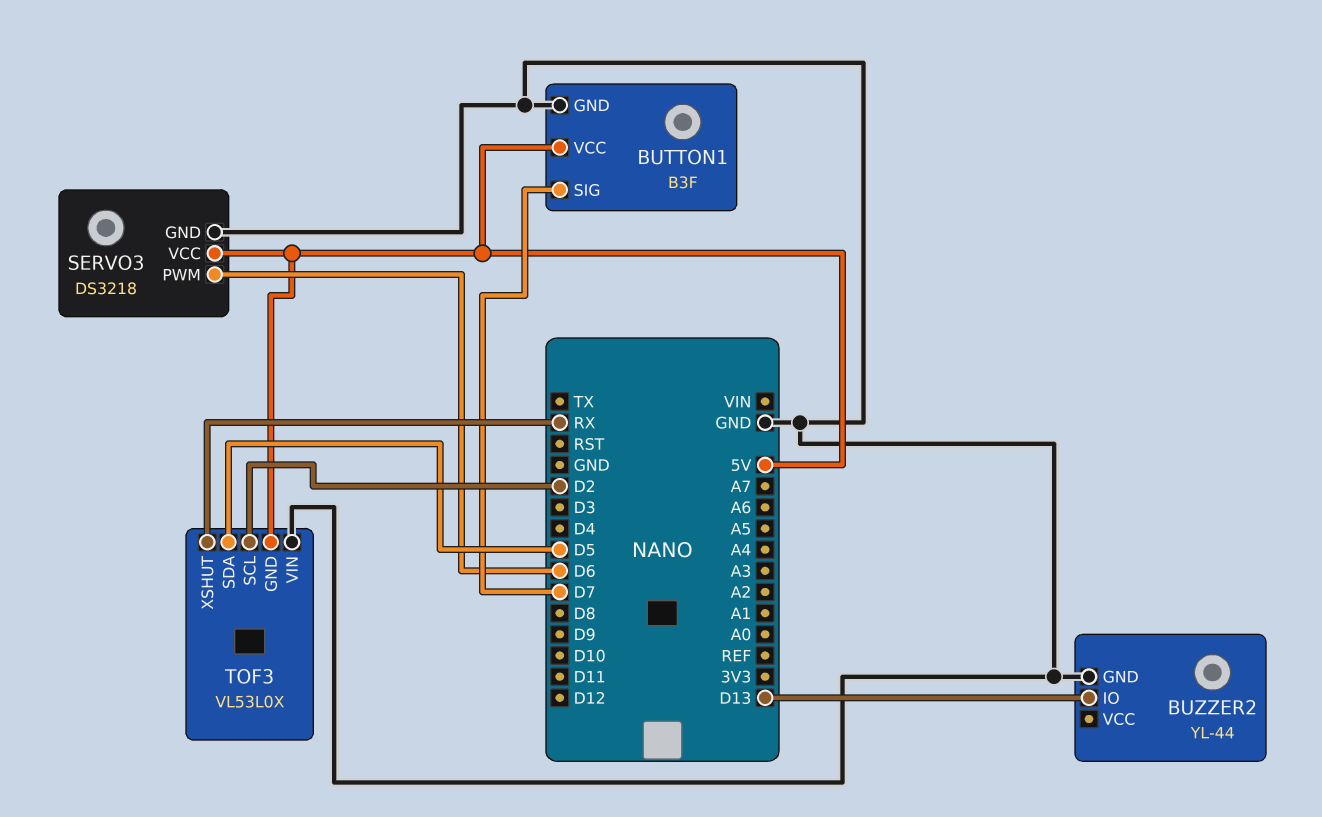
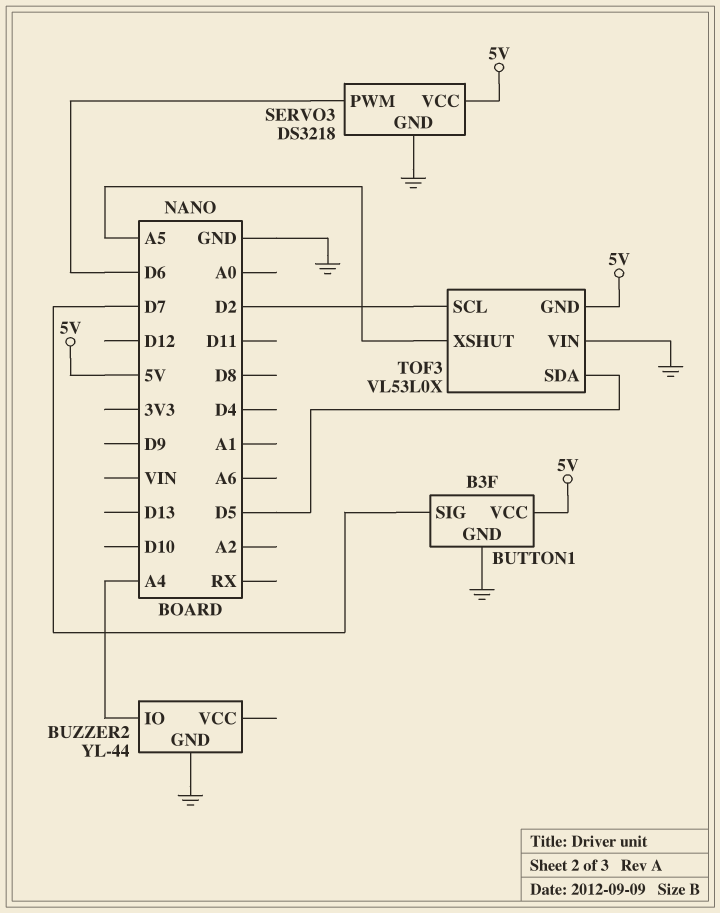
BUZZER2 pin IO: D13 -> A4
TOF3 pin XSHUT: RX -> A5

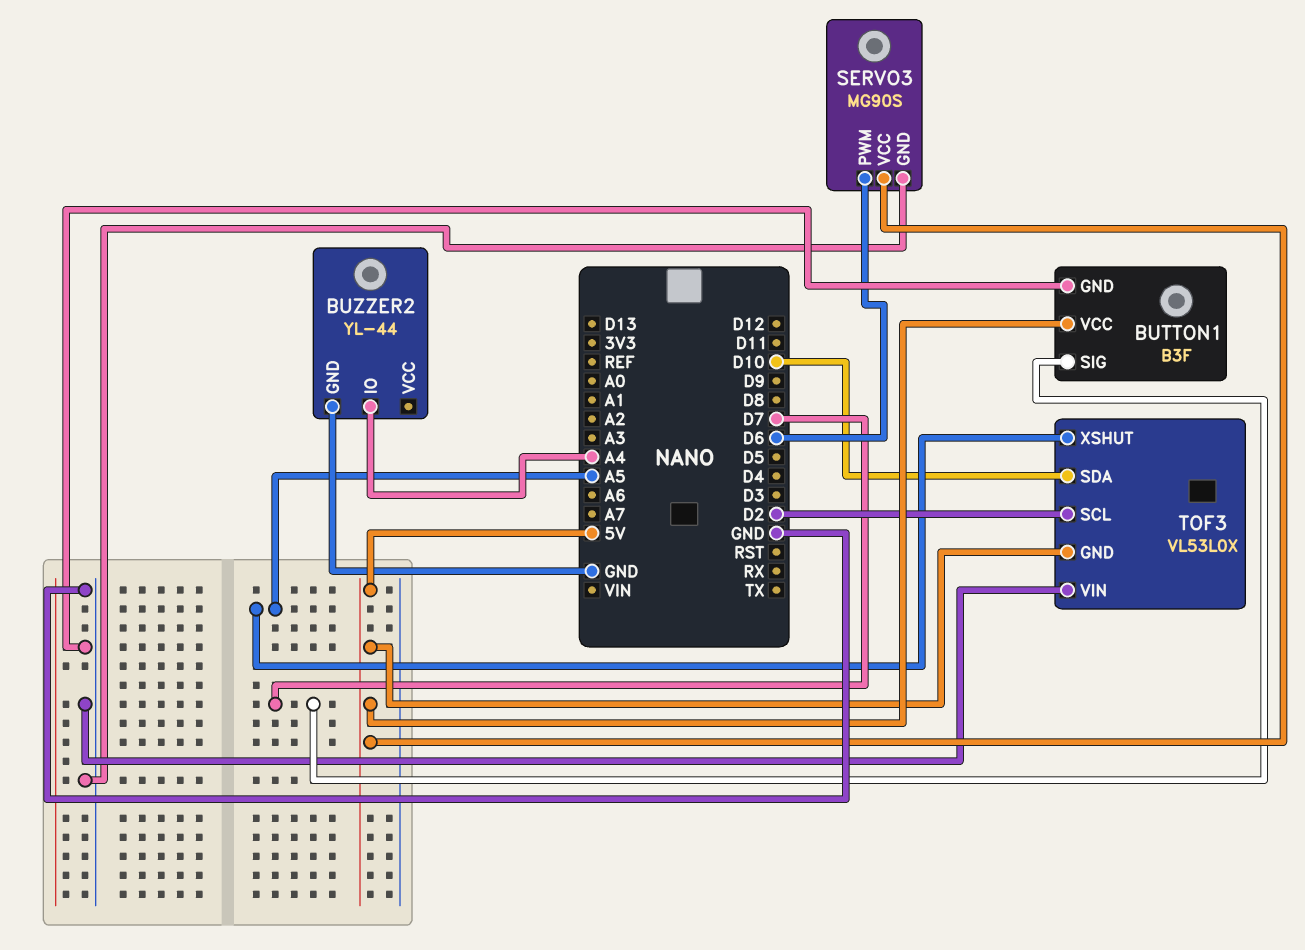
SERVO3: DS3218 -> MG90S
TOF3 pin SDA: D5 -> D10

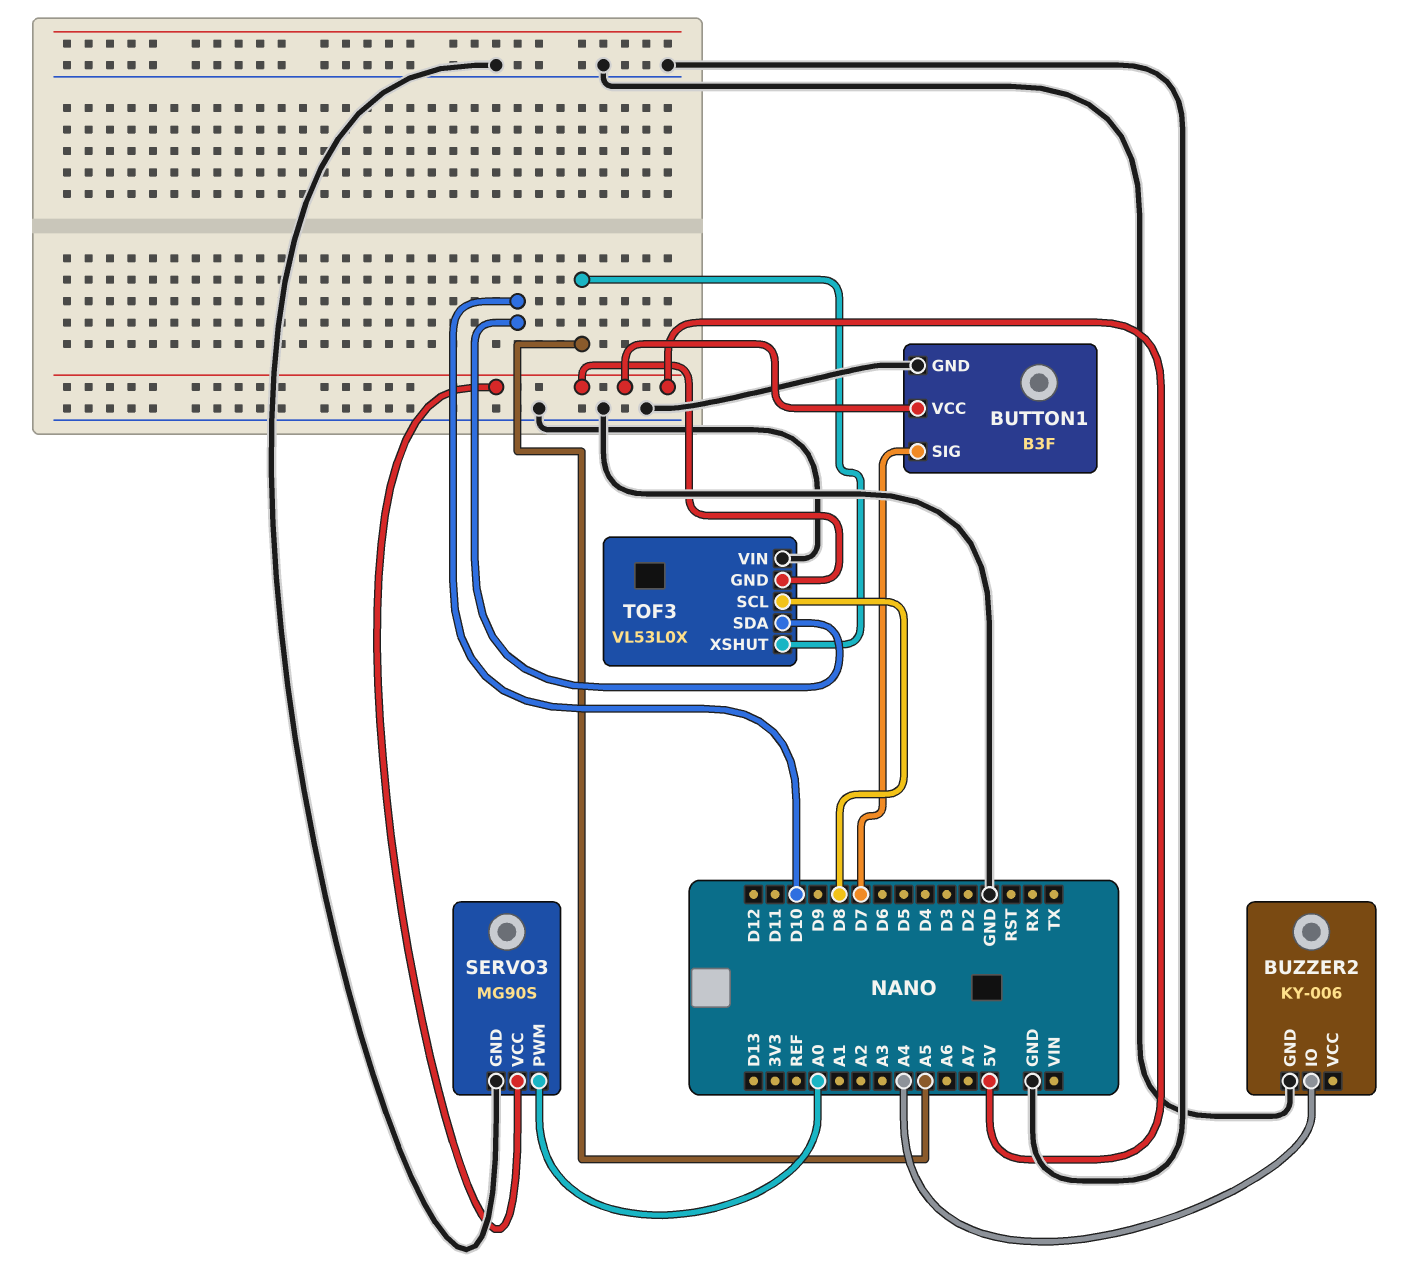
BUZZER2: YL-44 -> KY-006
SERVO3 pin PWM: D6 -> A0
TOF3 pin SCL: D2 -> D8

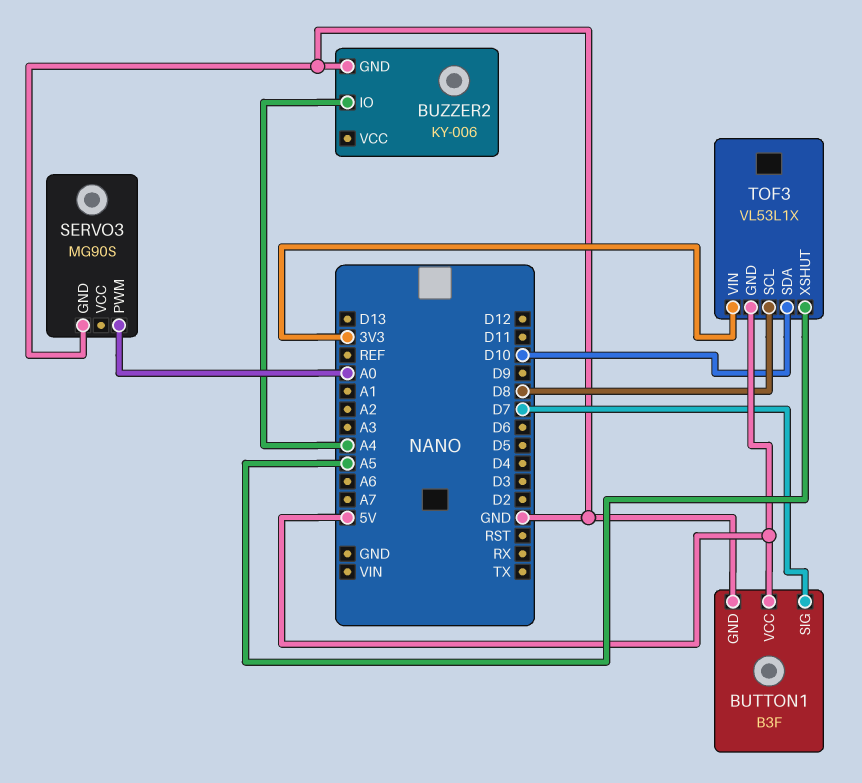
SERVO3 pin VCC: 5V -> none
TOF3: VL53L0X -> VL53L1X
TOF3 pin VIN: GND -> 3V3

